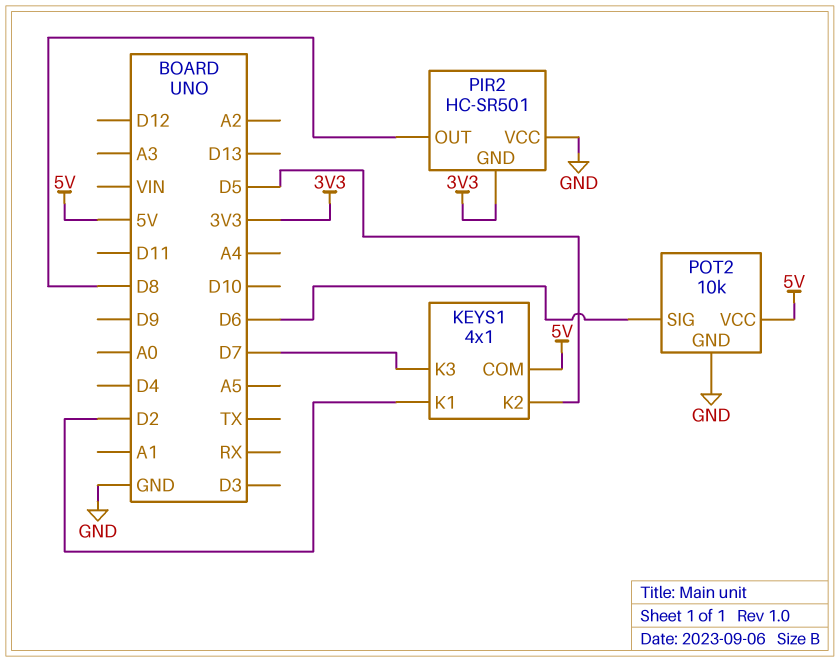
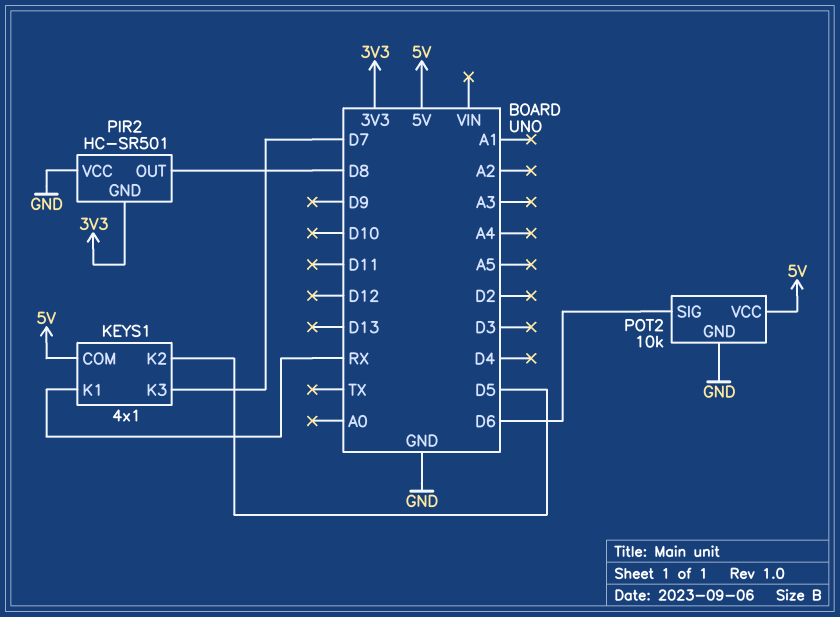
KEYS1 pin K1: D2 -> RX

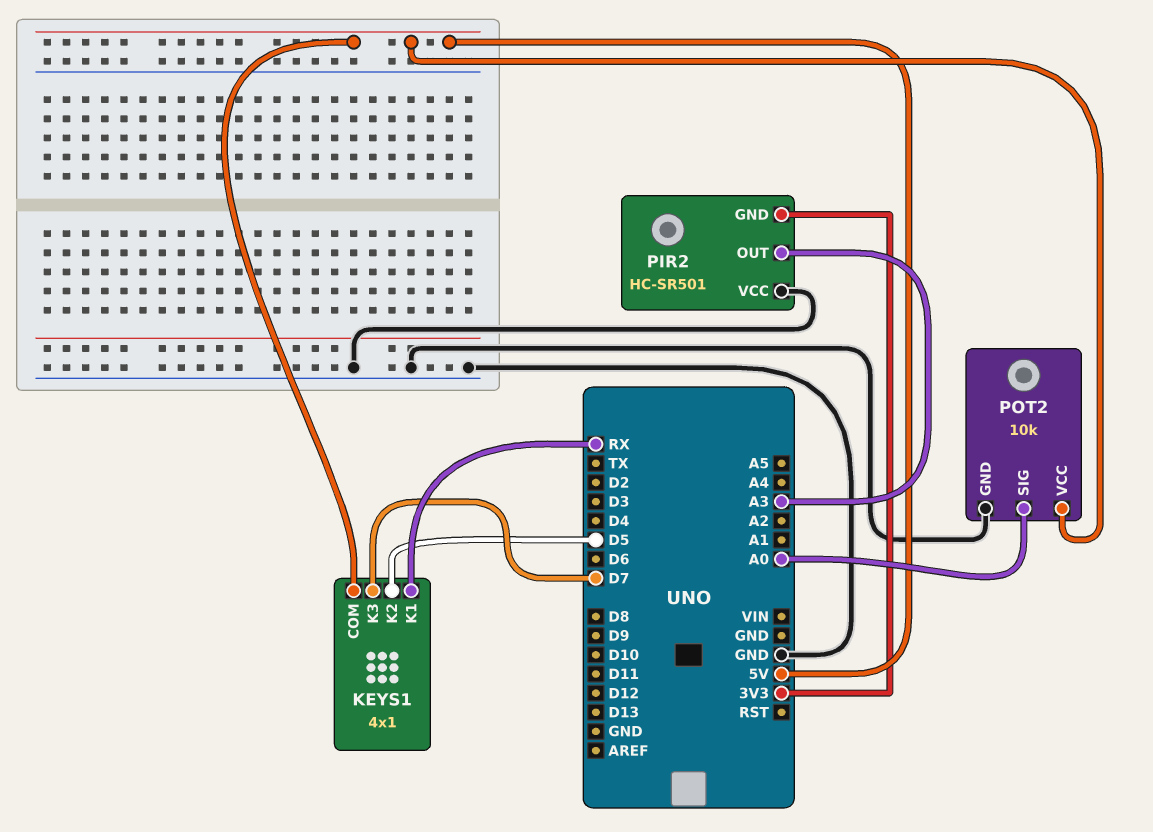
PIR2 pin OUT: D8 -> A3
POT2 pin SIG: D6 -> A0

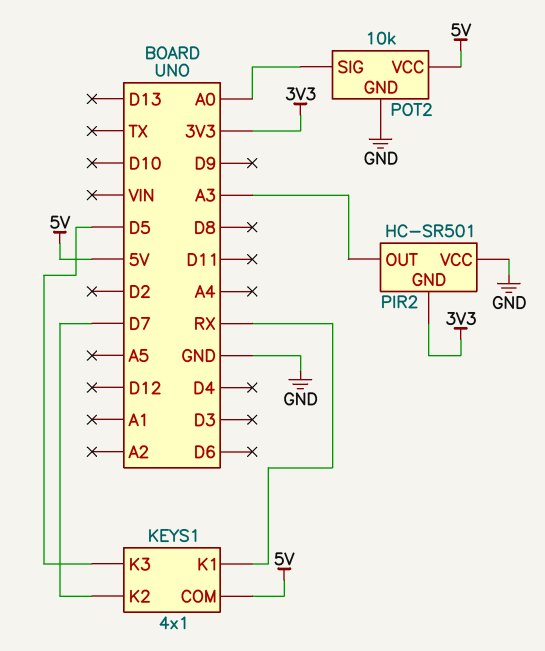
KEYS1 pin K2: D5 -> D7
KEYS1 pin K3: D7 -> D5

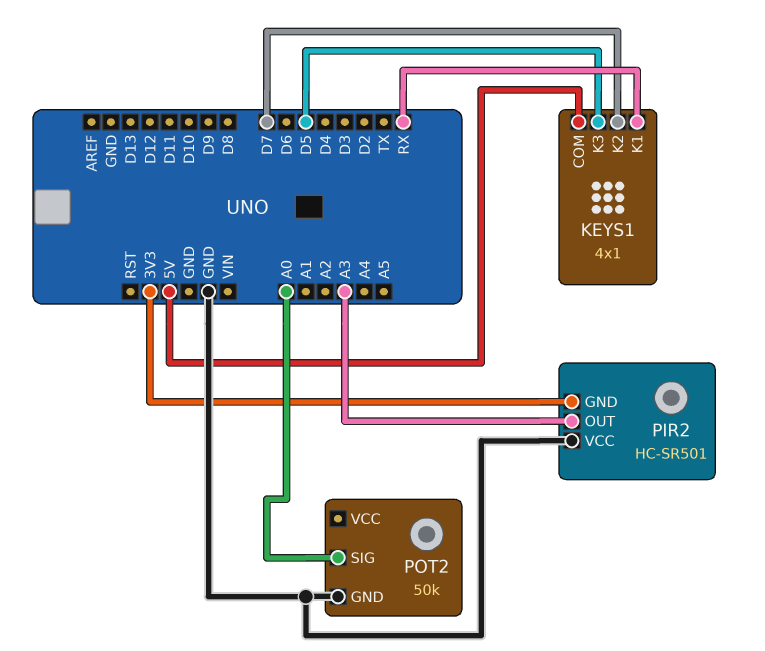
POT2: 10k -> 50k
POT2 pin VCC: 5V -> none

